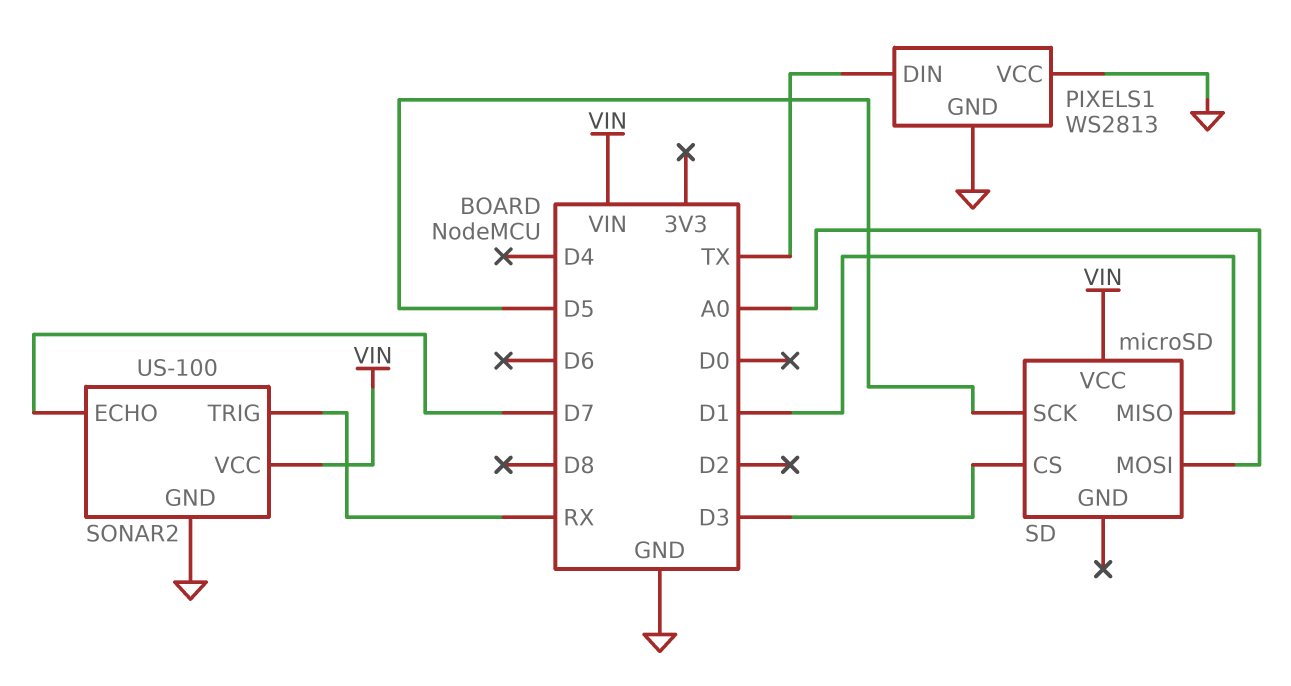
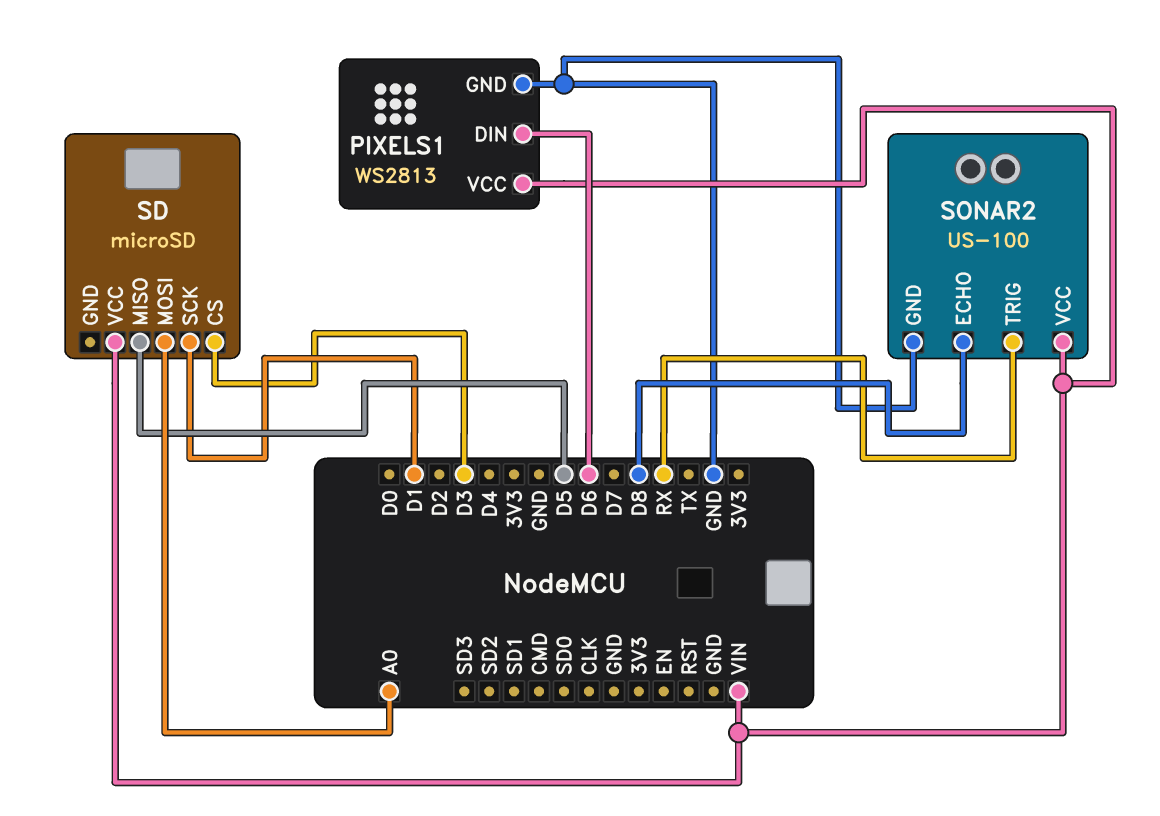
PIXELS1 pin DIN: TX -> D6
PIXELS1 pin VCC: GND -> VIN
SD pin MISO: D1 -> D5
SD pin SCK: D5 -> D1
SONAR2 pin ECHO: D7 -> D8

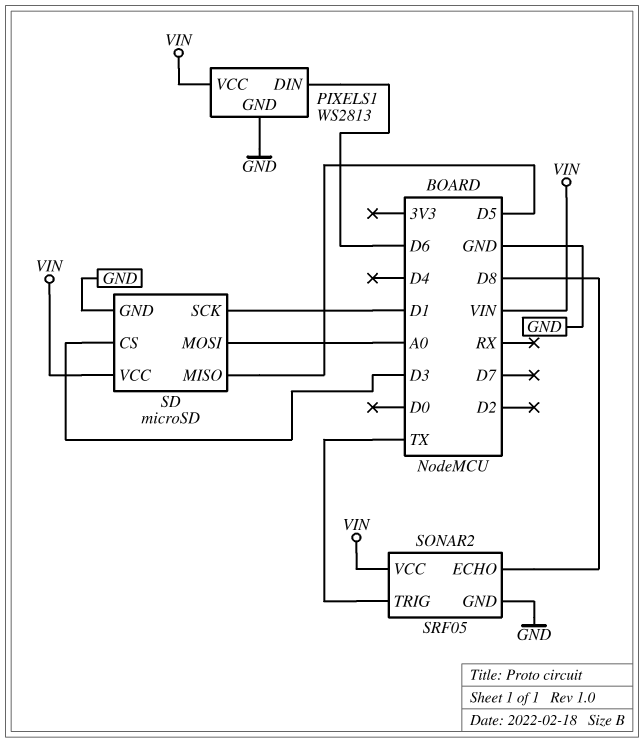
SD pin GND: none -> GND
SONAR2: US-100 -> SRF05
SONAR2 pin TRIG: RX -> TX

